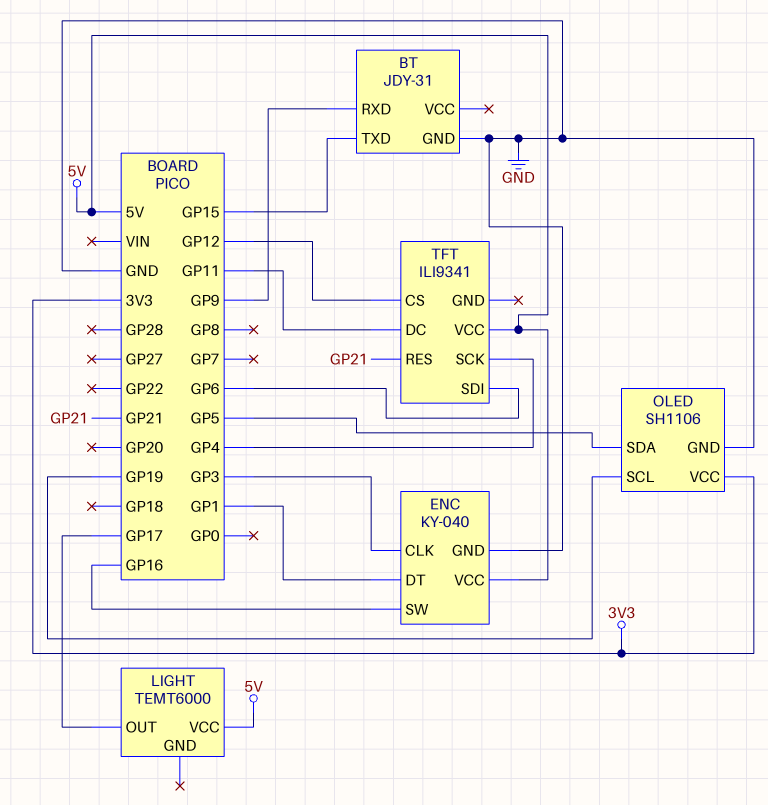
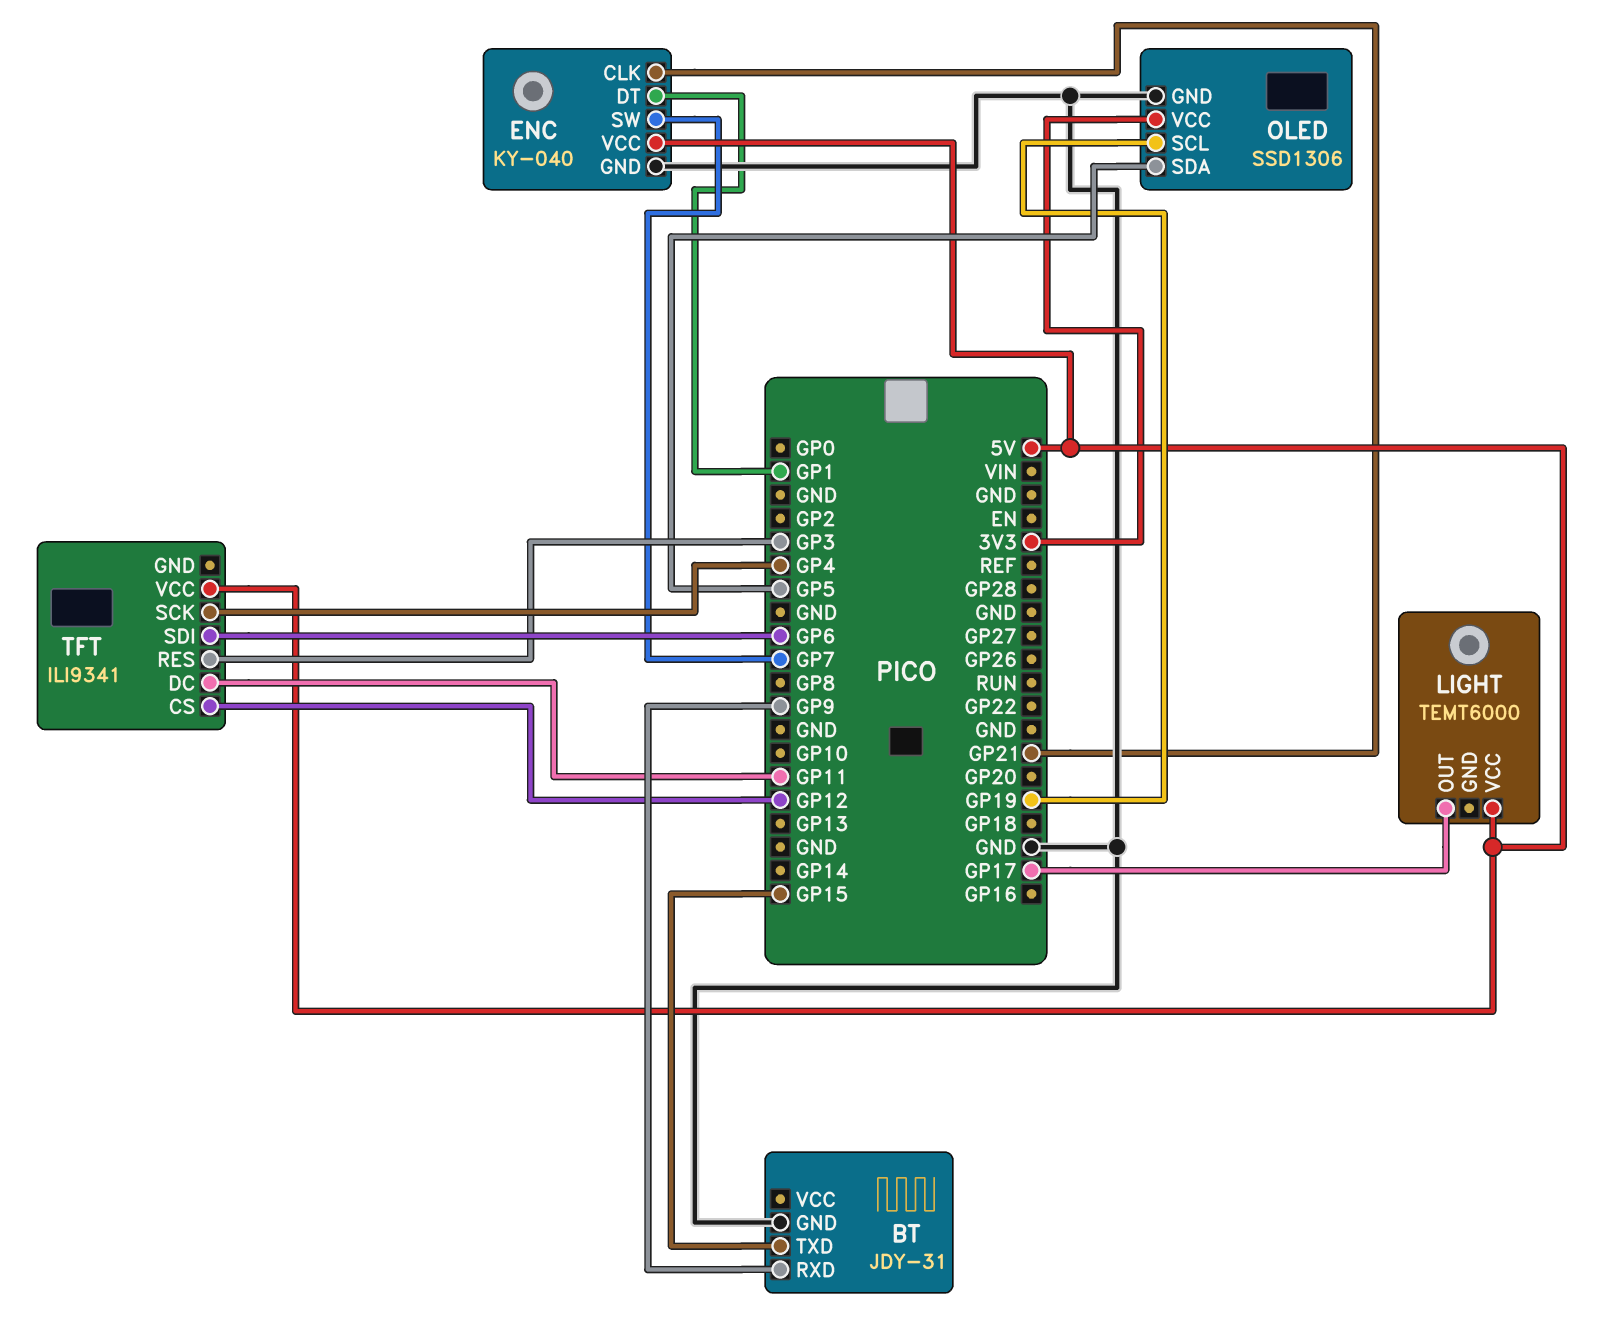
ENC pin CLK: GP3 -> GP21
ENC pin SW: GP16 -> GP7
OLED: SH1106 -> SSD1306
TFT pin RES: GP21 -> GP3

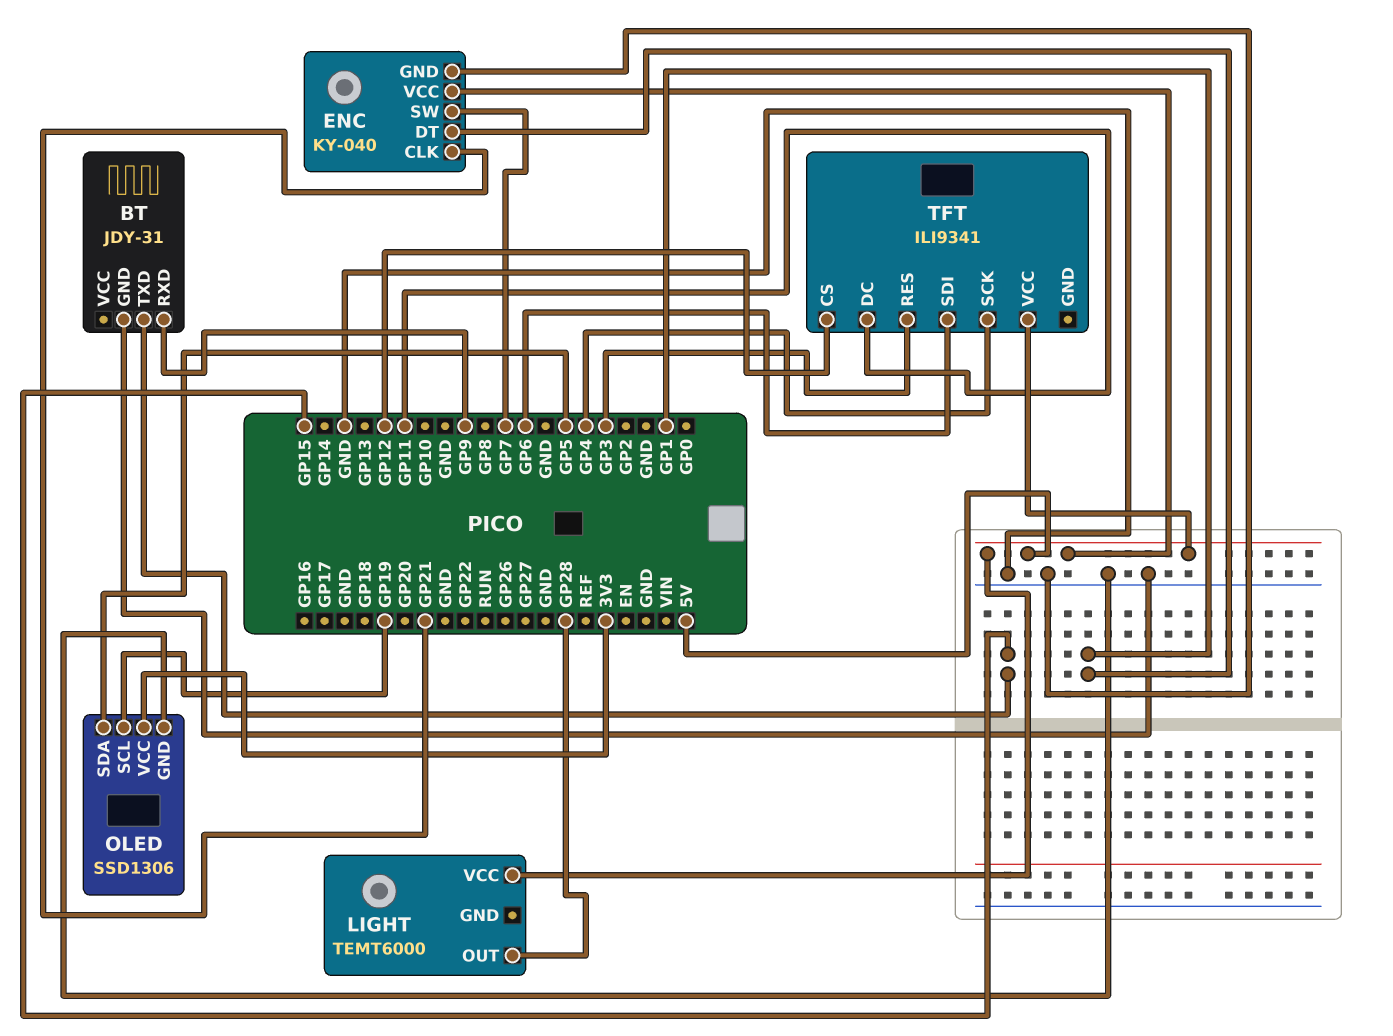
LIGHT pin OUT: GP17 -> GP28

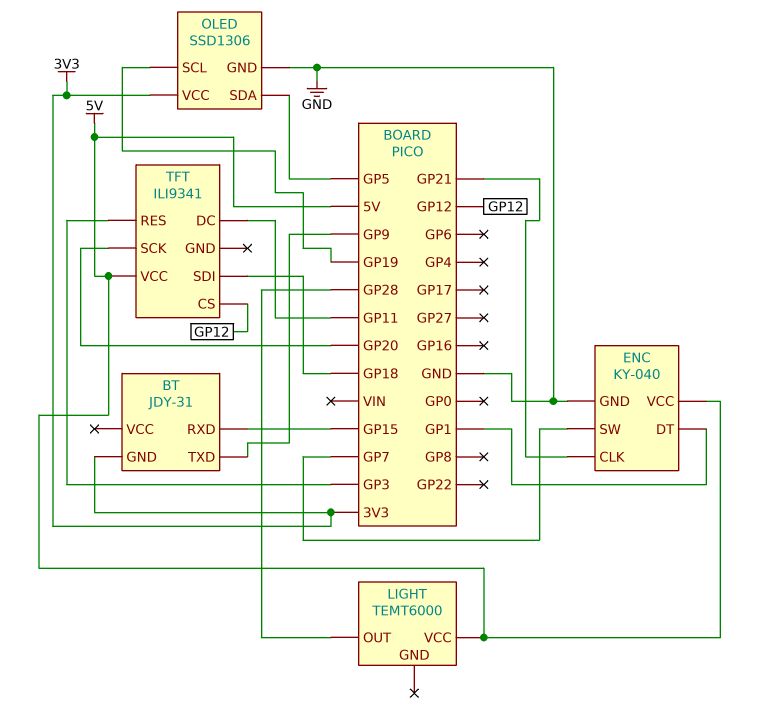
BT pin GND: GND -> 3V3
BT pin RXD: GP9 -> GP15
BT pin TXD: GP15 -> GP9
TFT pin SCK: GP4 -> GP20
TFT pin SDI: GP6 -> GP18

